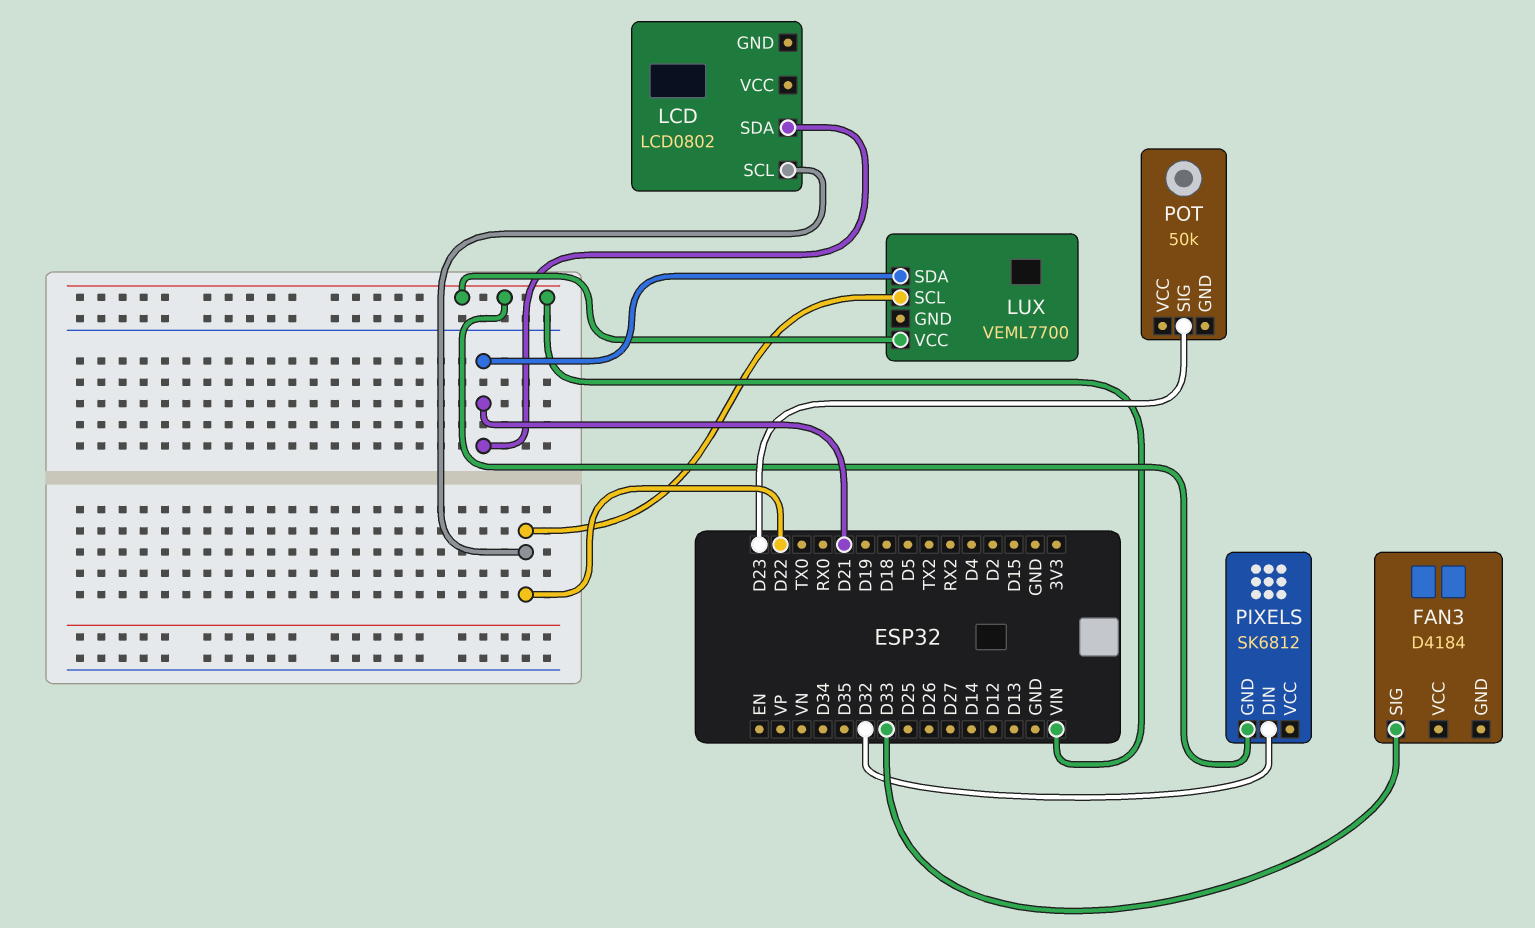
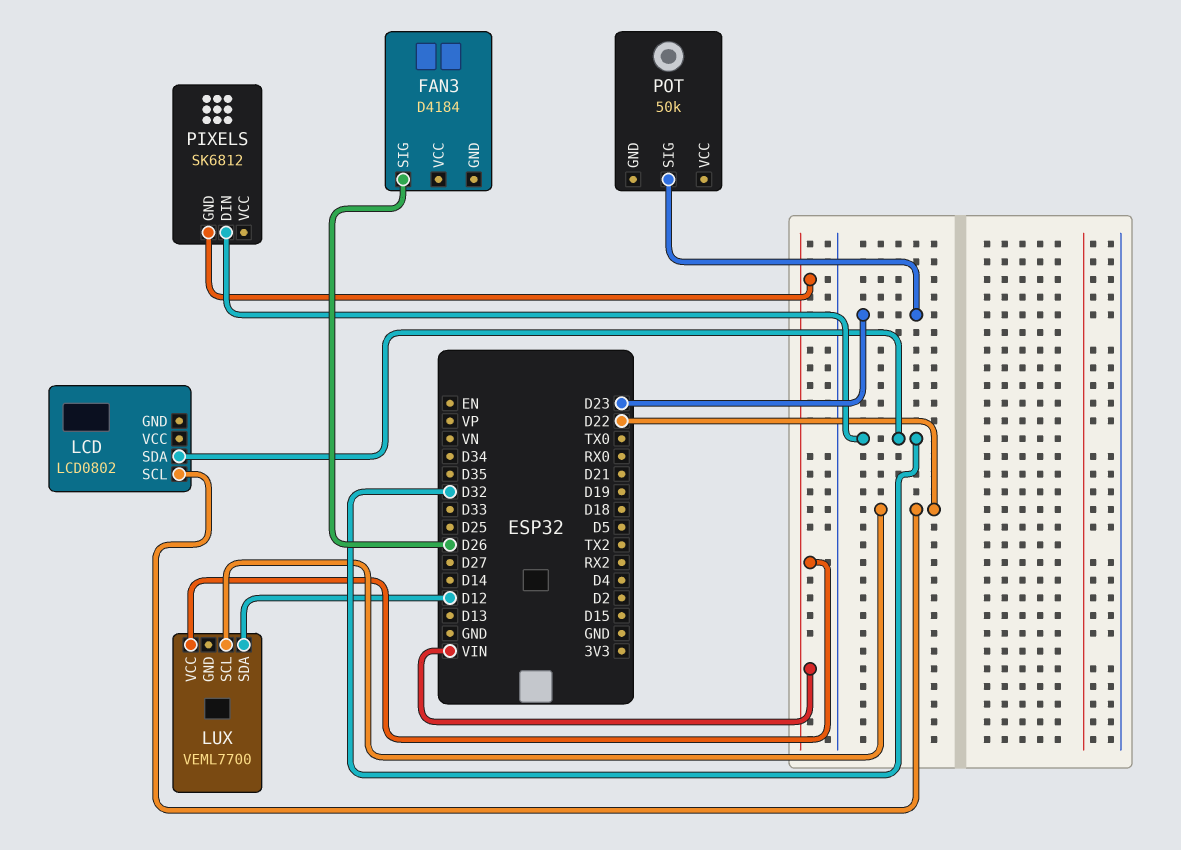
FAN3 pin SIG: D33 -> D26
LCD pin SDA: D21 -> D32
LUX pin SDA: D21 -> D12

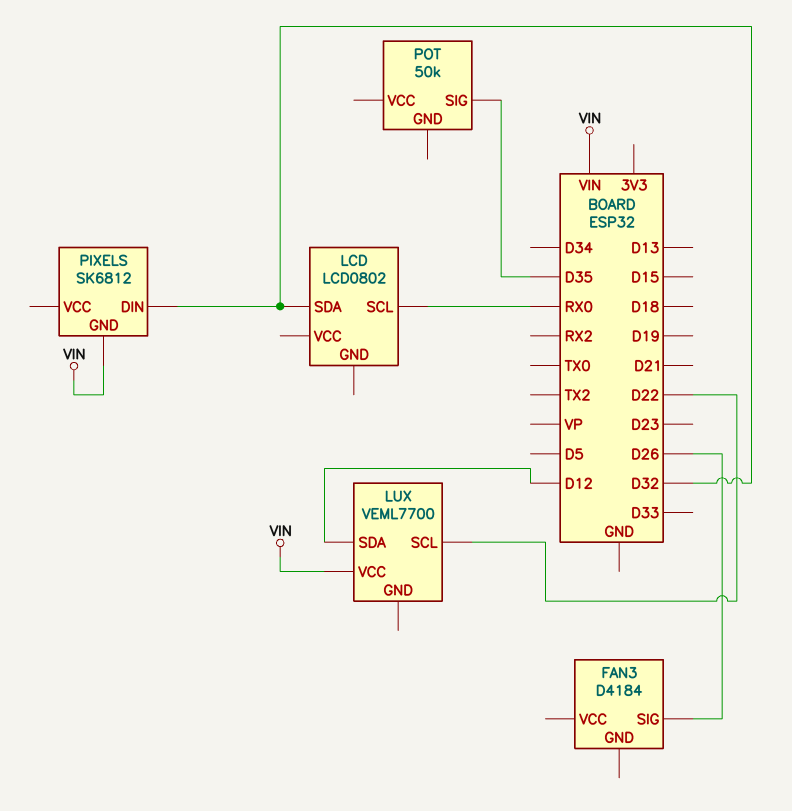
LCD pin SCL: D22 -> RX0
POT pin SIG: D23 -> D35

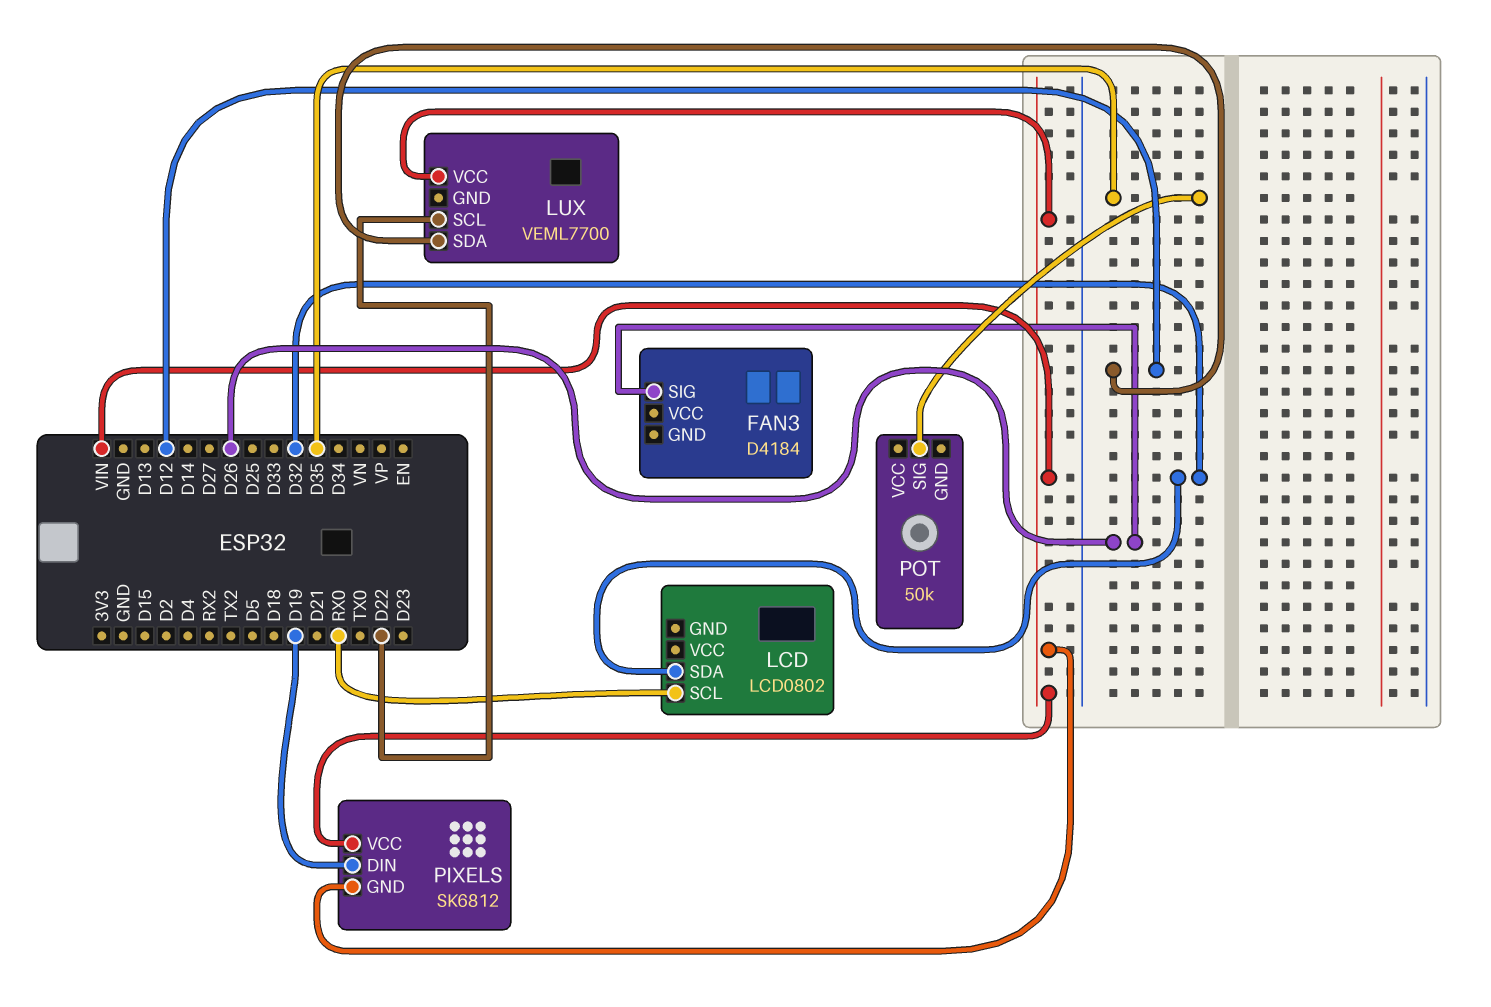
PIXELS pin DIN: D32 -> D19
PIXELS pin VCC: none -> VIN

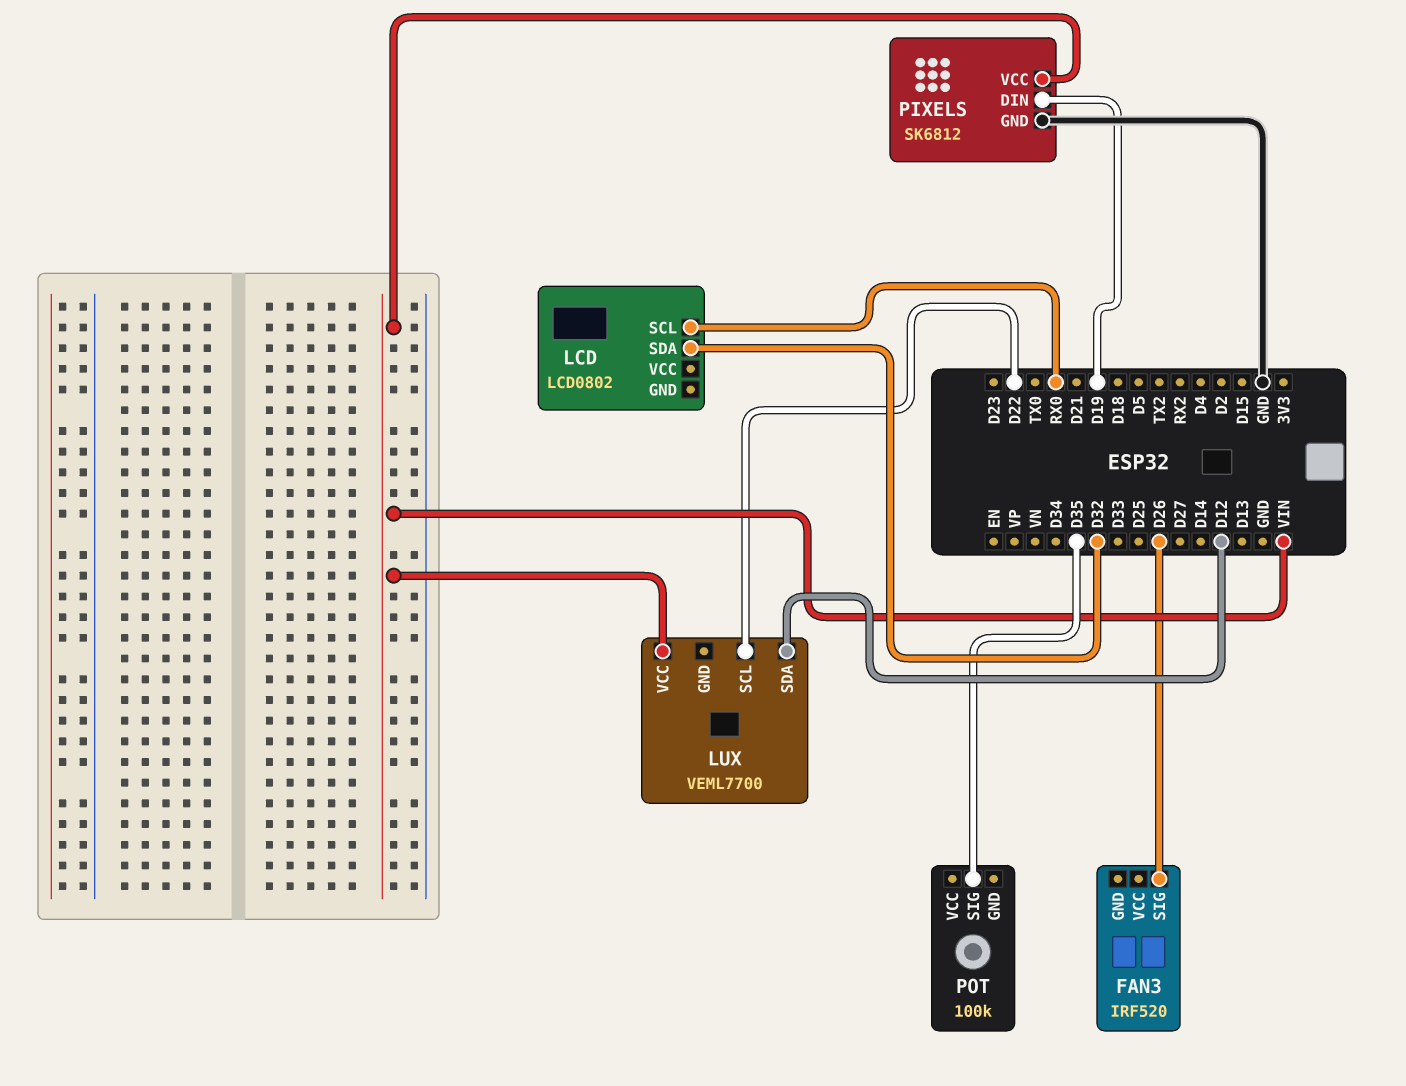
FAN3: D4184 -> IRF520
PIXELS pin GND: VIN -> GND
POT: 50k -> 100k

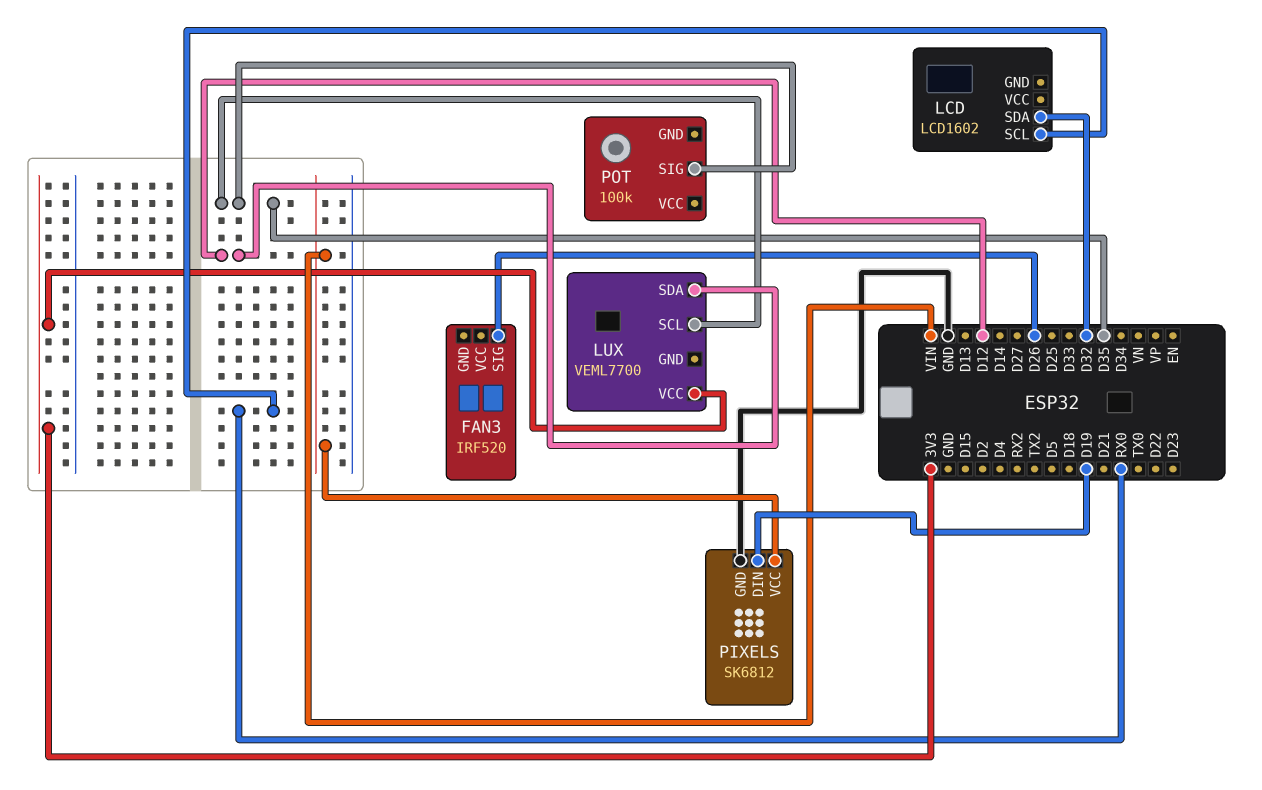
LCD: LCD0802 -> LCD1602
LUX pin SCL: D22 -> D35
LUX pin VCC: VIN -> 3V3

